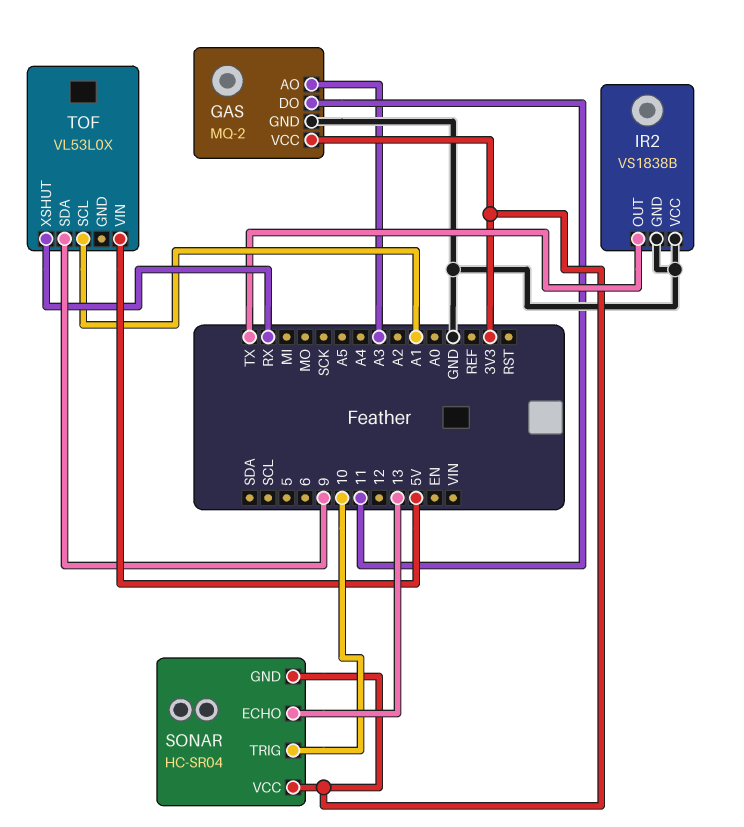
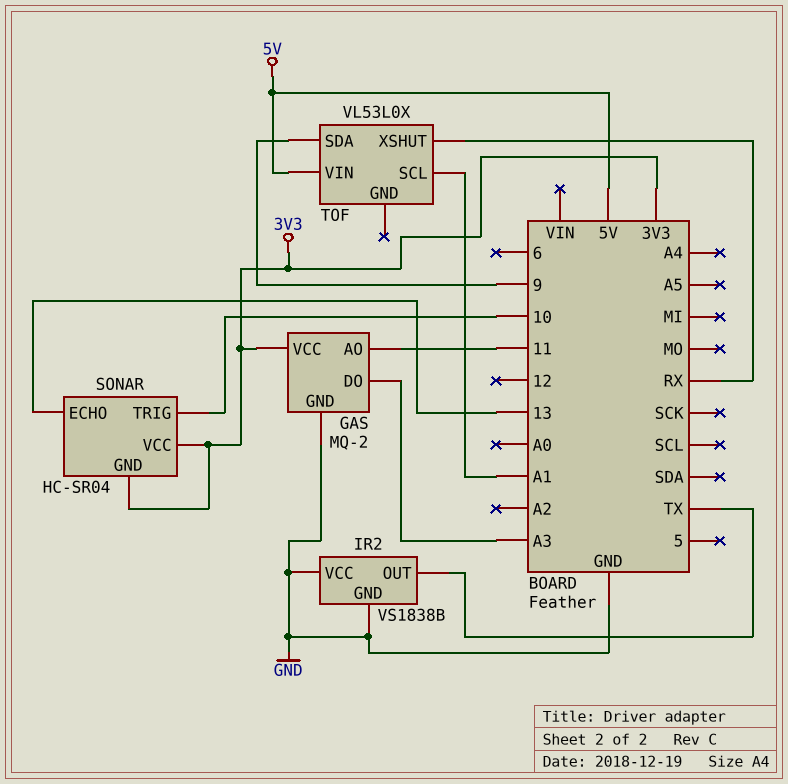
GAS pin AO: A3 -> 11
GAS pin DO: 11 -> A3

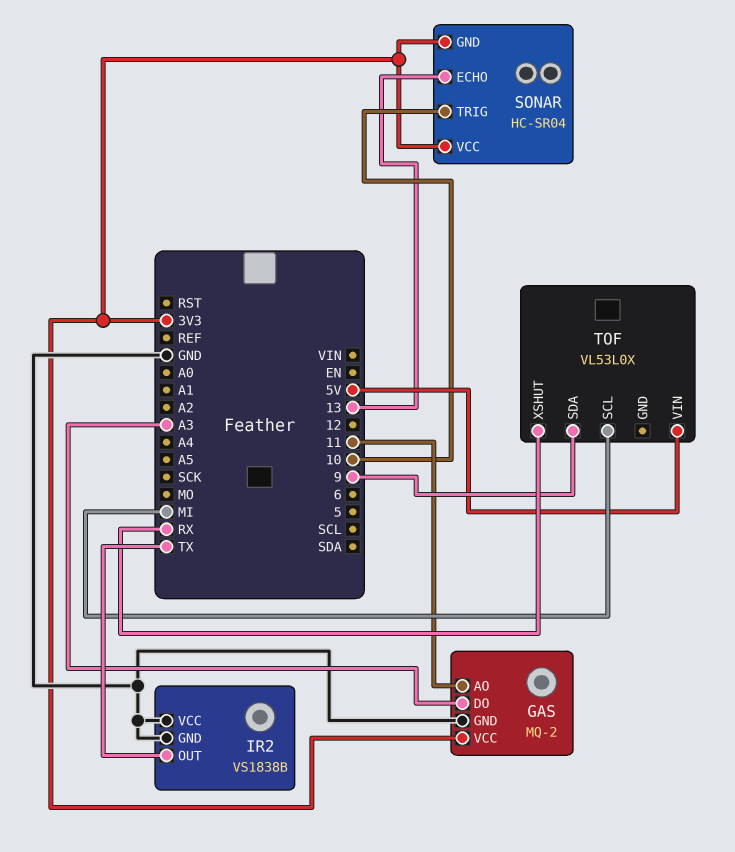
TOF pin SCL: A1 -> MI

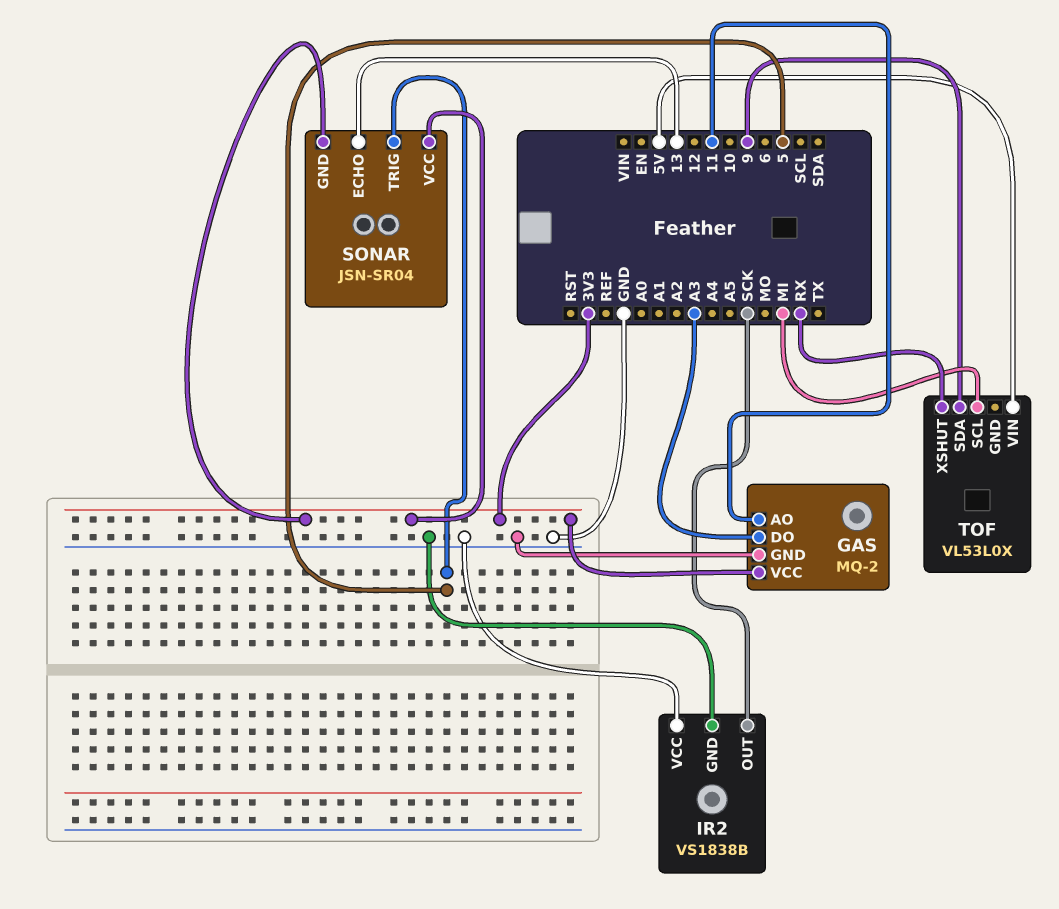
IR2 pin OUT: TX -> SCK
SONAR: HC-SR04 -> JSN-SR04
SONAR pin TRIG: 10 -> 5

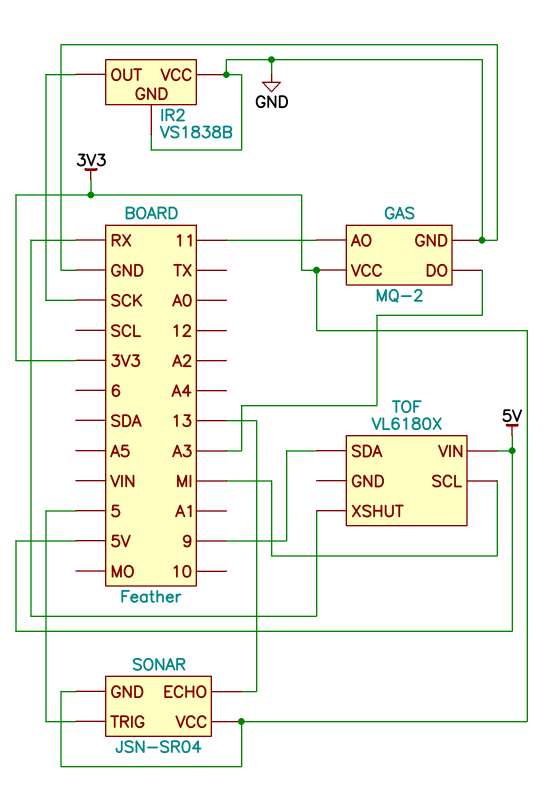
TOF: VL53L0X -> VL6180X

